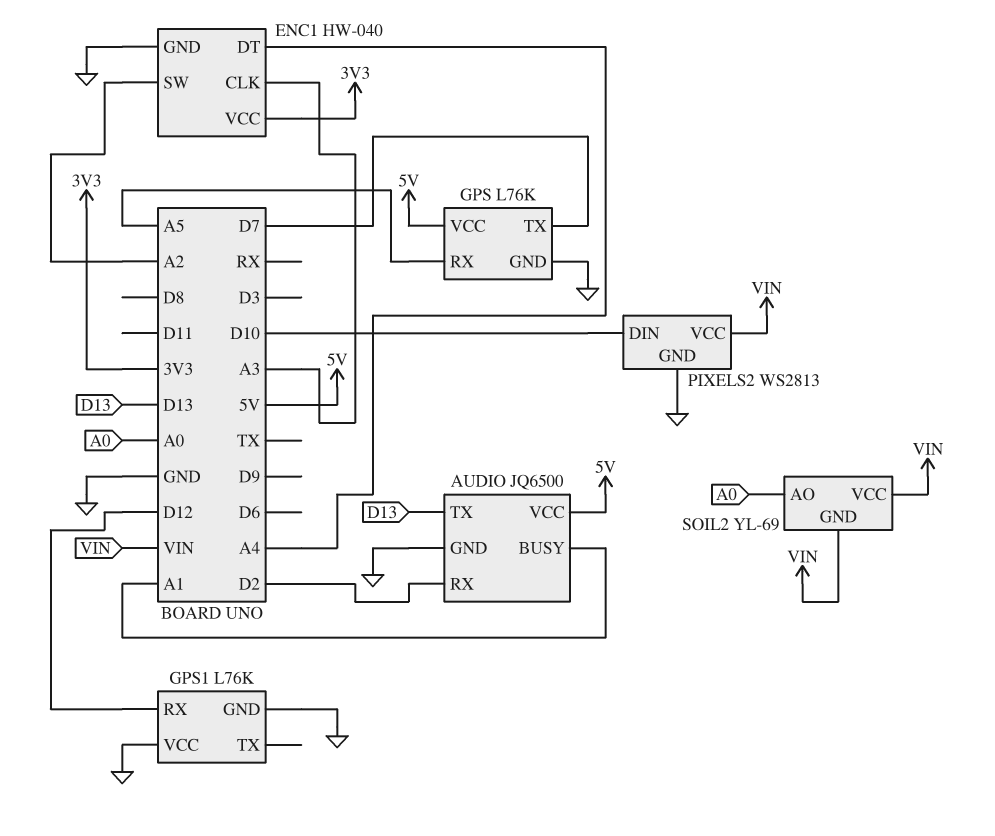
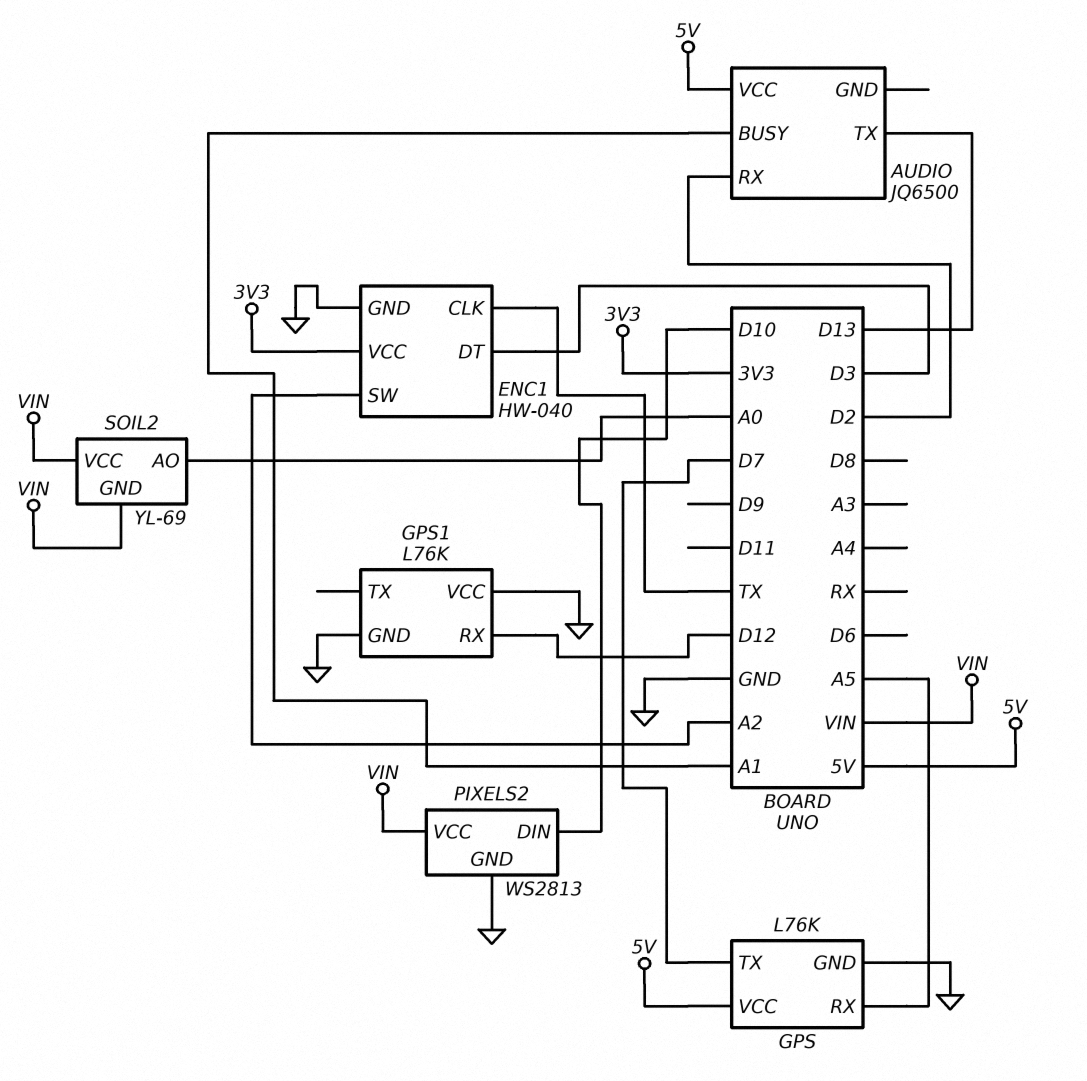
AUDIO pin GND: GND -> none
ENC1 pin CLK: A3 -> TX
ENC1 pin DT: A4 -> D3

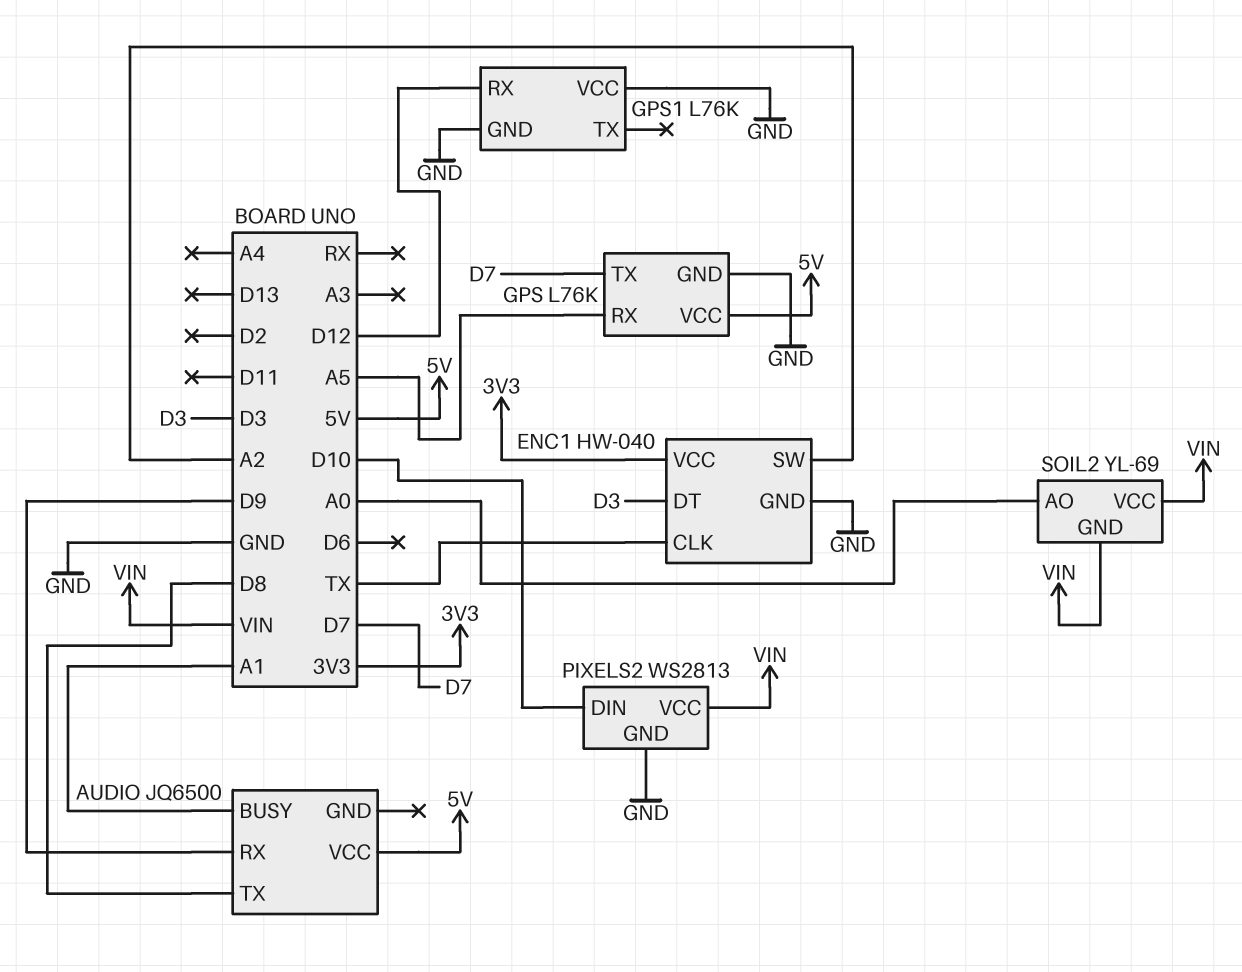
AUDIO pin RX: D2 -> D9
AUDIO pin TX: D13 -> D8

